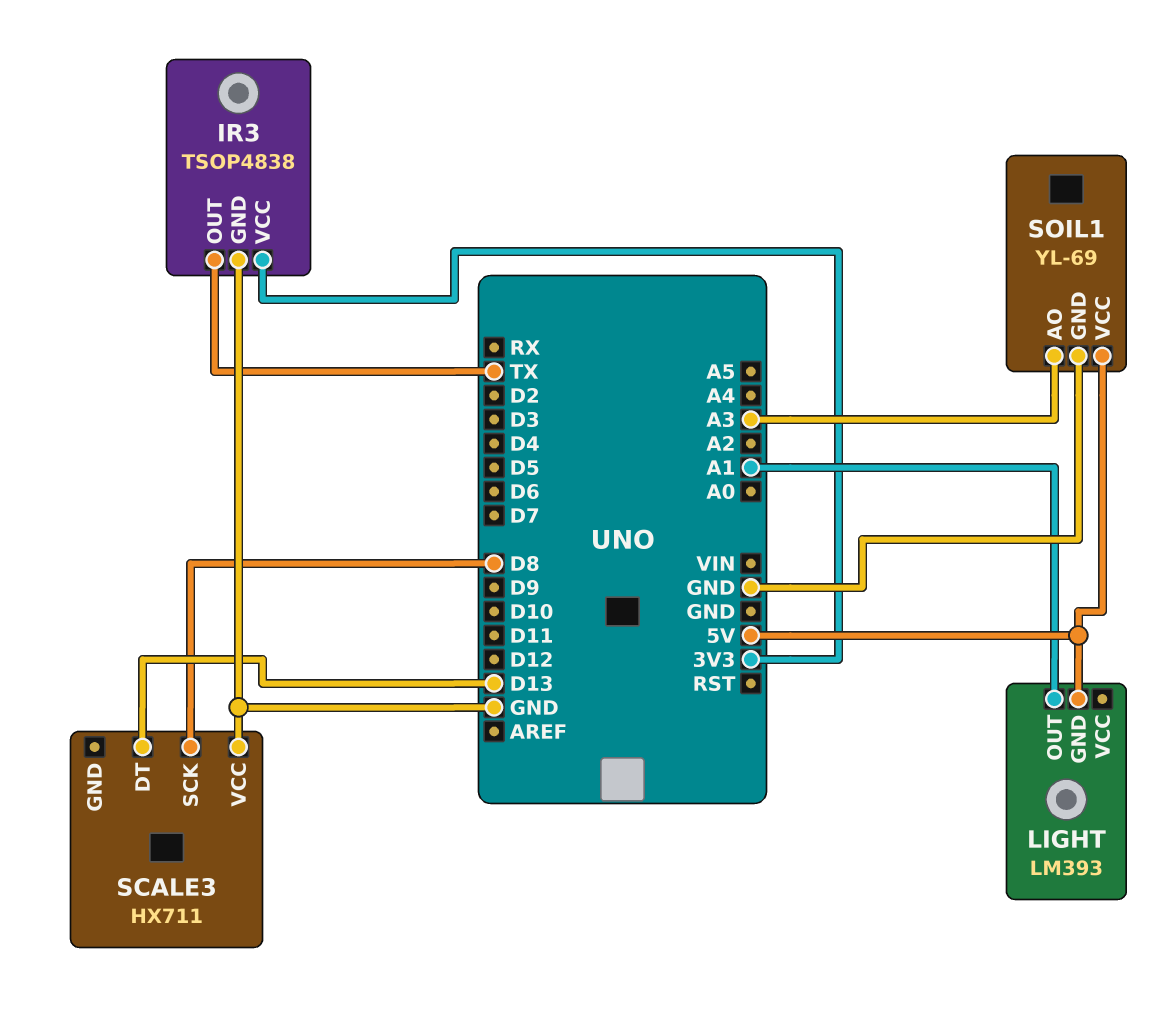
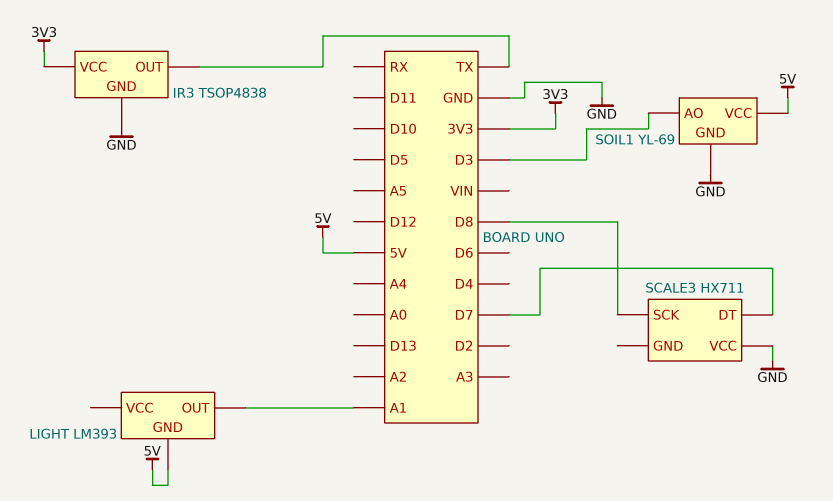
SCALE3 pin DT: D13 -> D7
SOIL1 pin AO: A3 -> D3

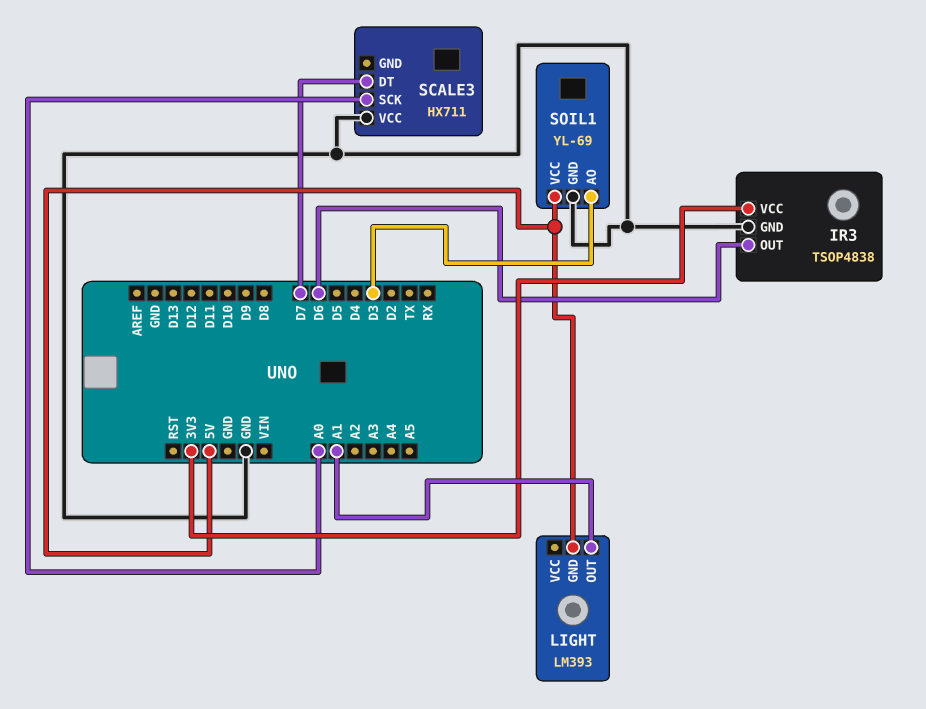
IR3 pin OUT: TX -> D6
SCALE3 pin SCK: D8 -> A0

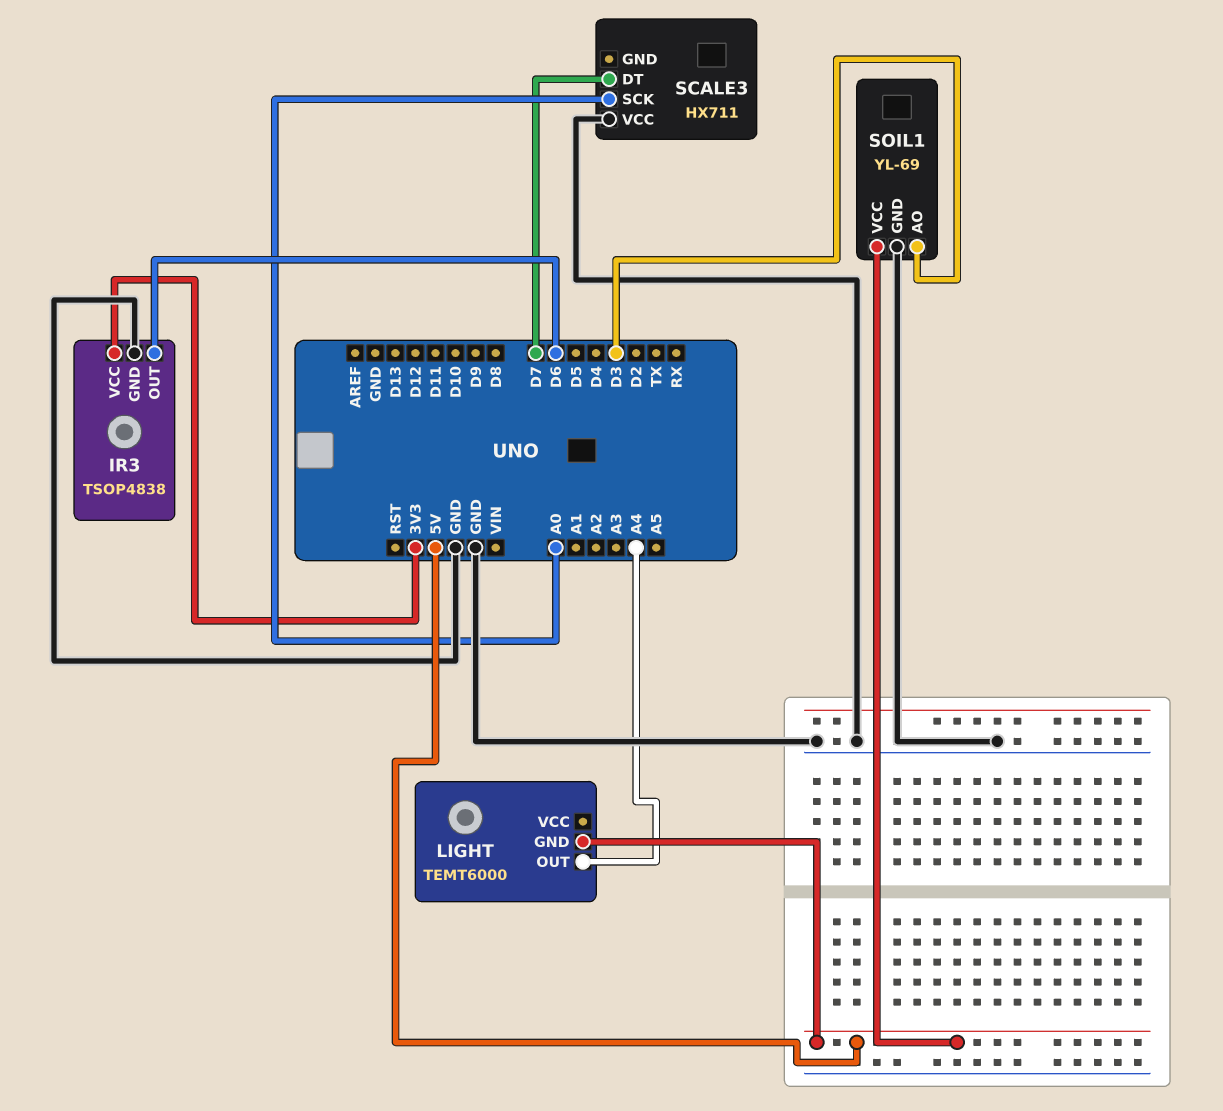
LIGHT: LM393 -> TEMT6000
LIGHT pin OUT: A1 -> A4

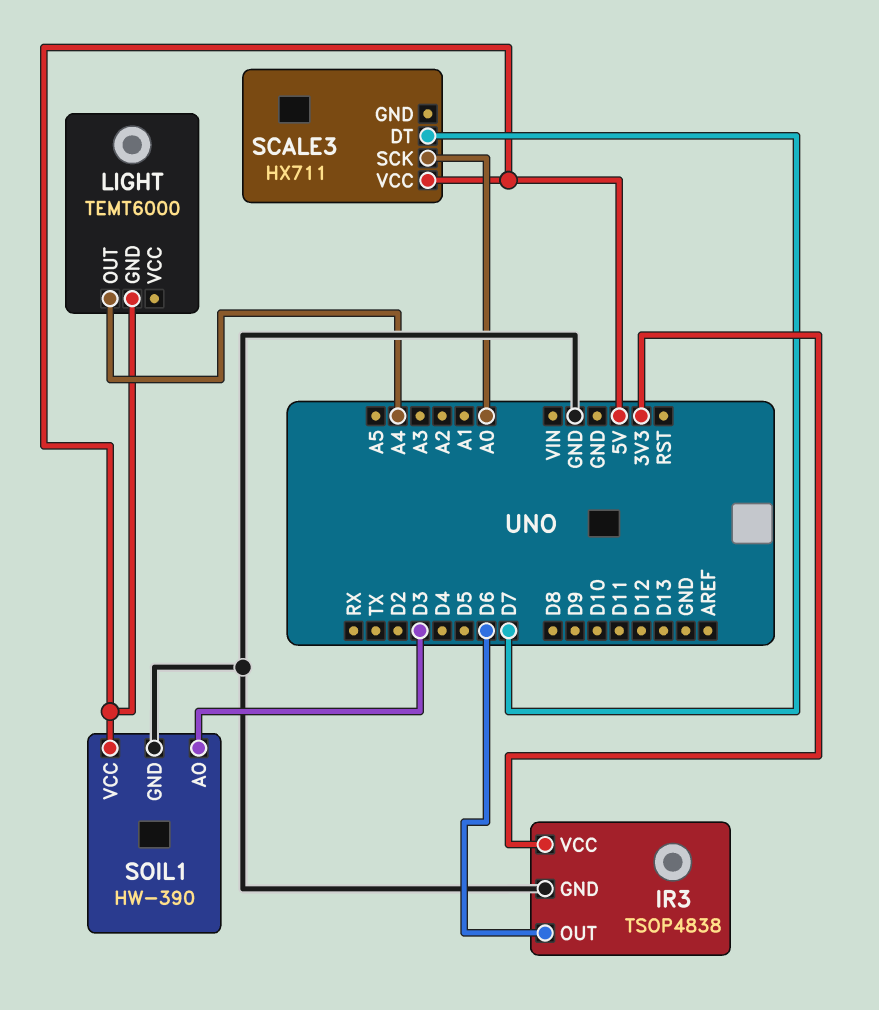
SCALE3 pin VCC: GND -> 5V
SOIL1: YL-69 -> HW-390

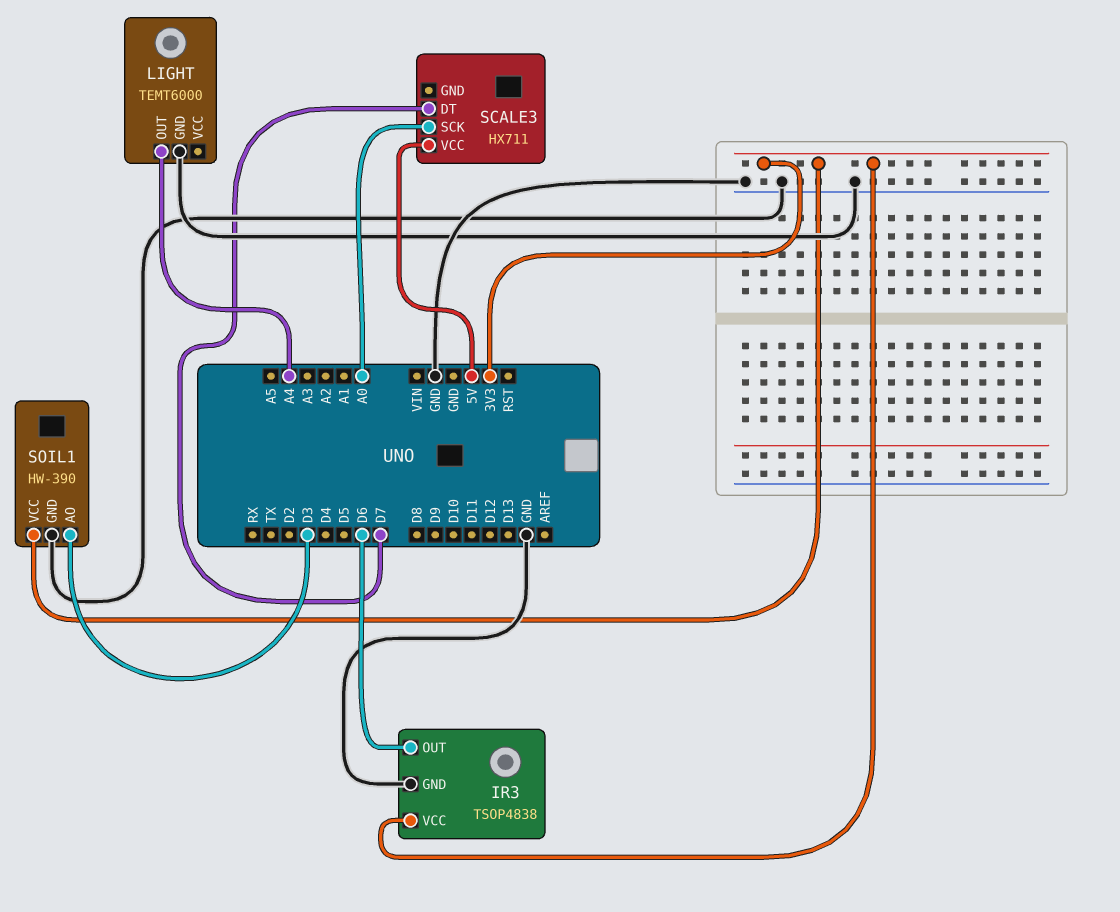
LIGHT pin GND: 5V -> GND
SOIL1 pin VCC: 5V -> 3V3

